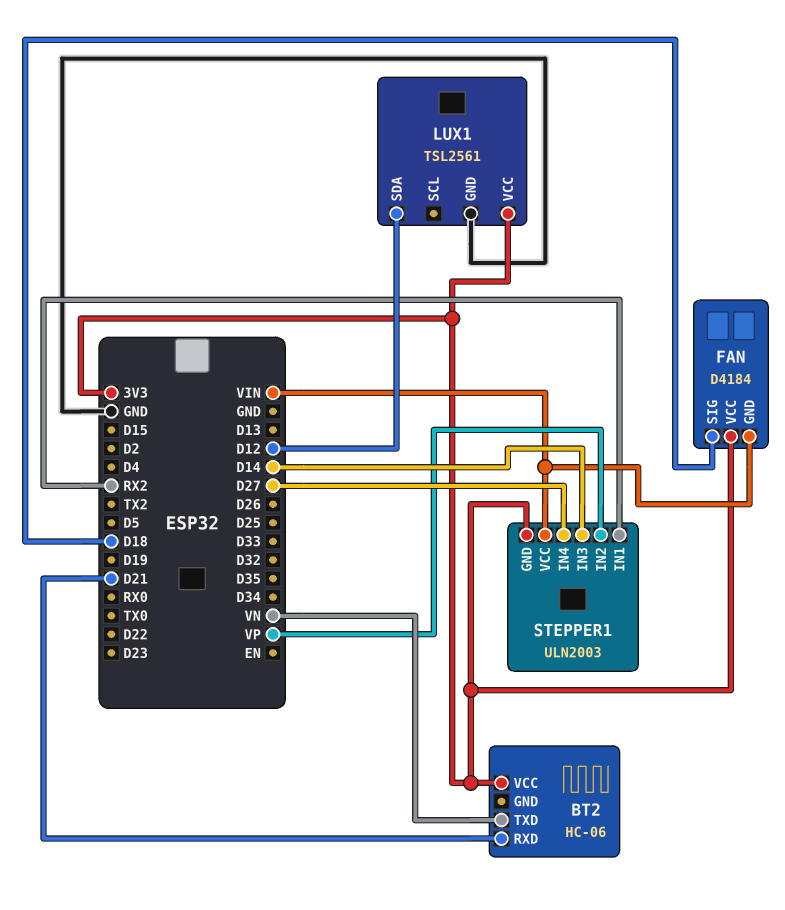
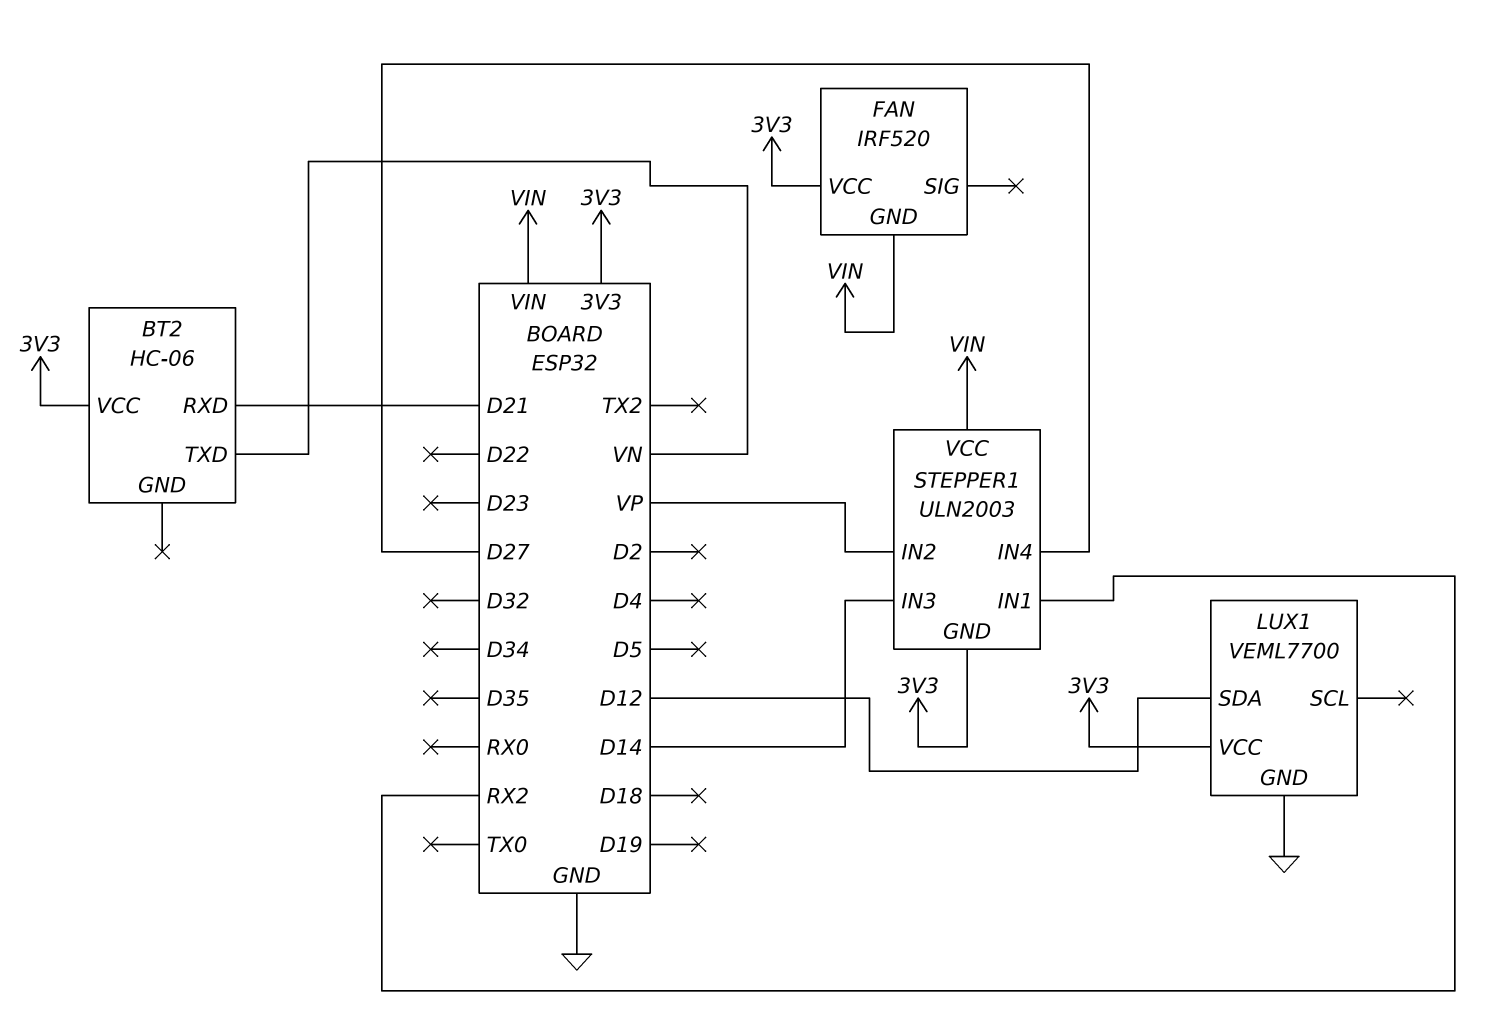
FAN: D4184 -> IRF520
FAN pin SIG: D18 -> none
LUX1: TSL2561 -> VEML7700

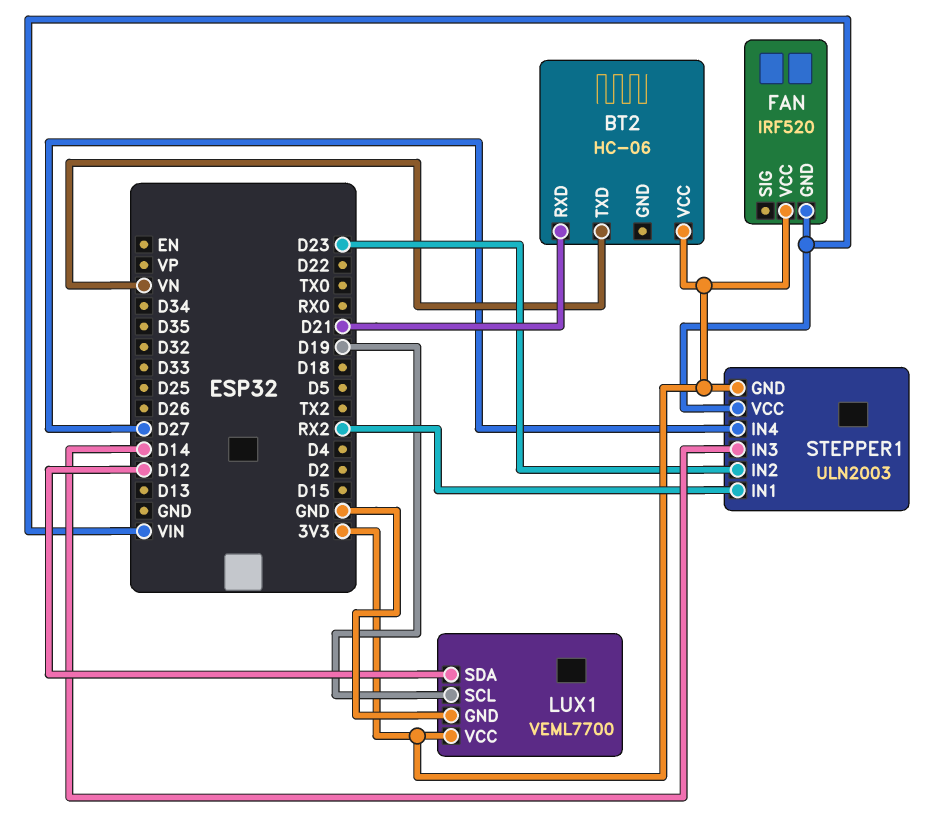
LUX1 pin SCL: none -> D19
STEPPER1 pin IN2: VP -> D23

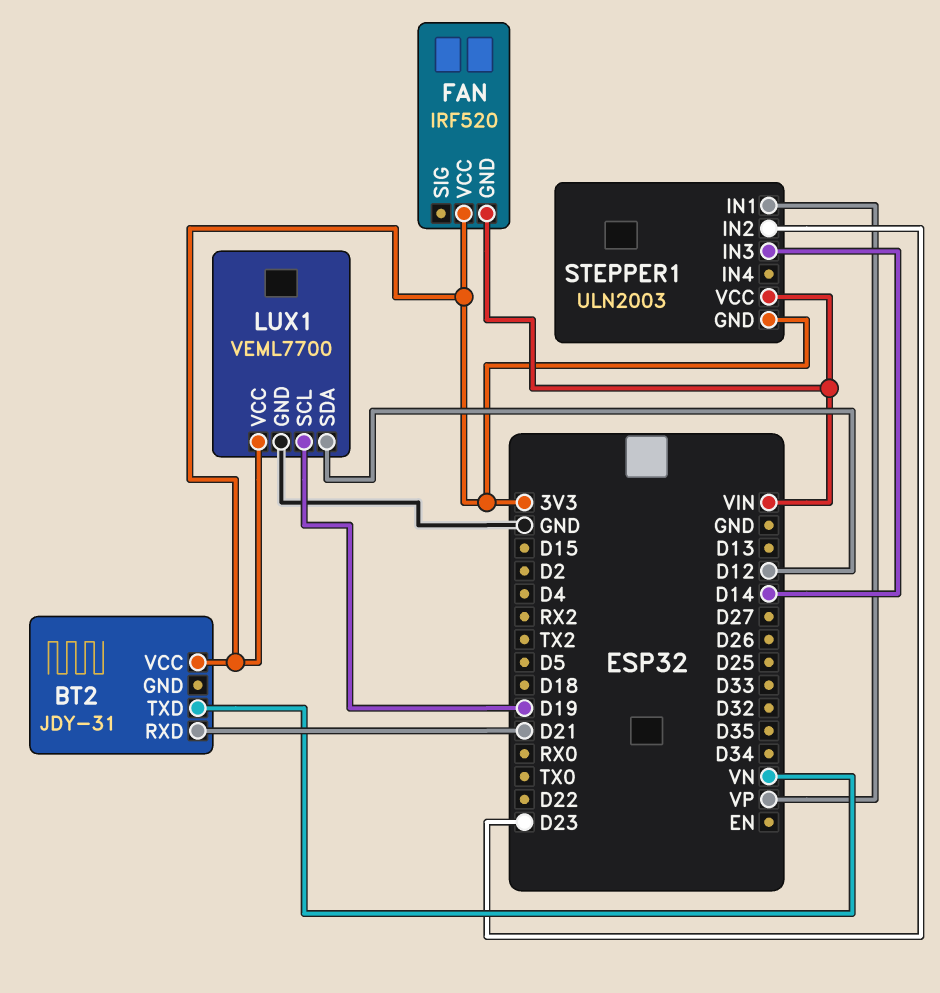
BT2: HC-06 -> JDY-31
STEPPER1 pin IN1: RX2 -> VP
STEPPER1 pin IN4: D27 -> none

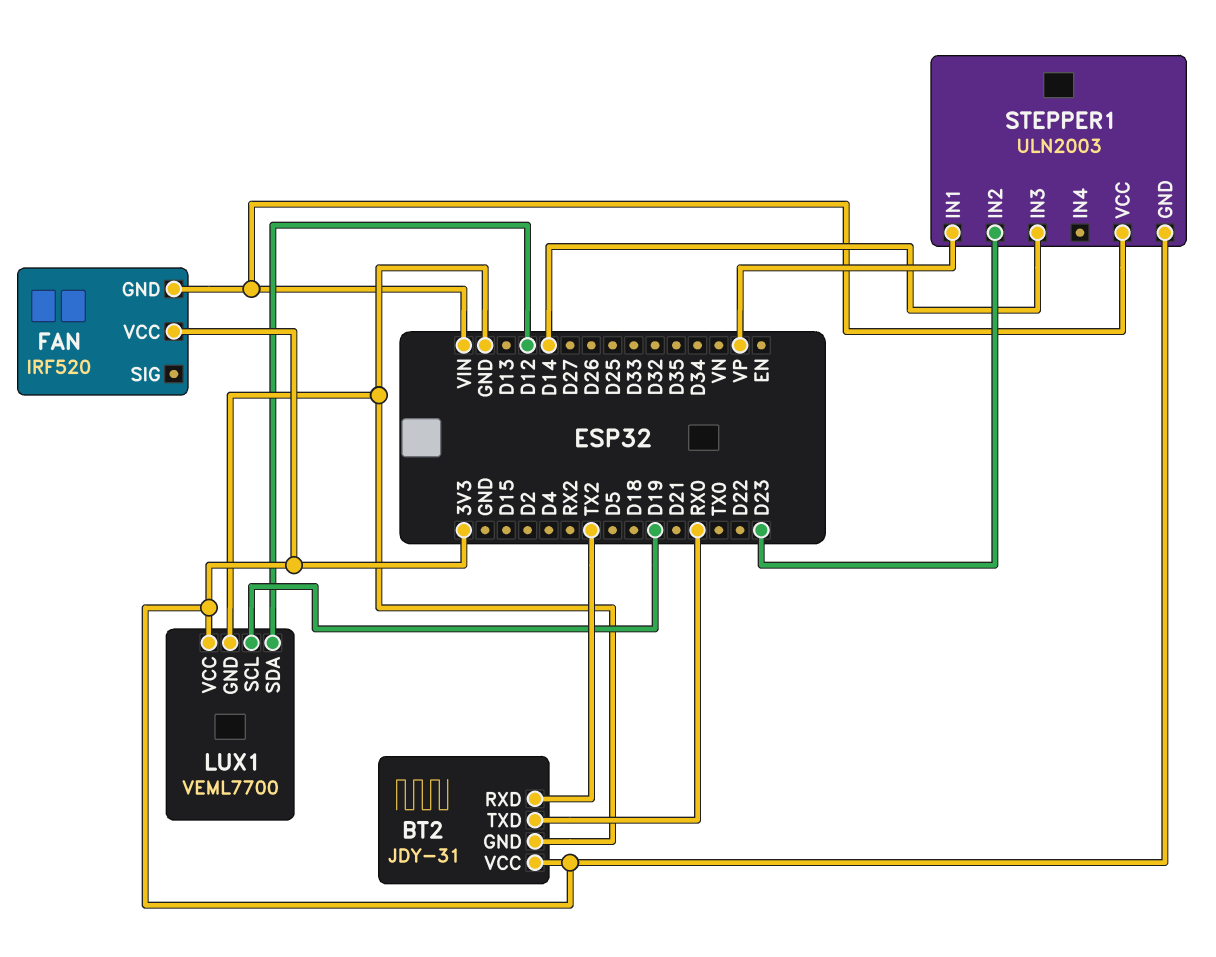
BT2 pin GND: none -> GND
BT2 pin RXD: D21 -> TX2
BT2 pin TXD: VN -> RX0

